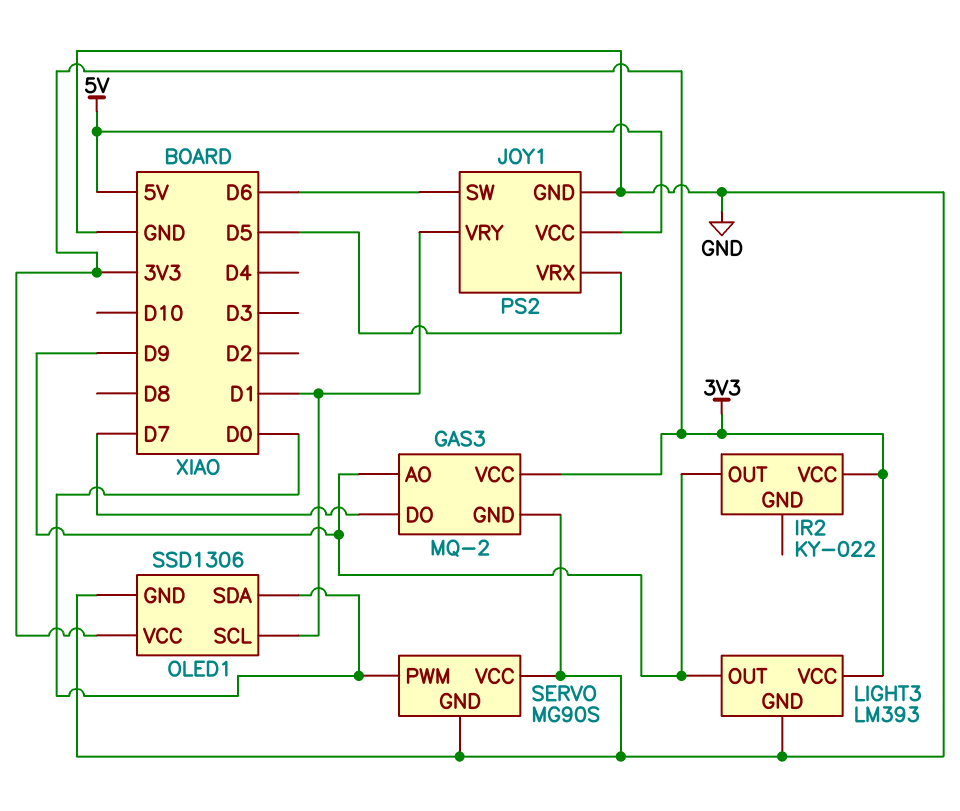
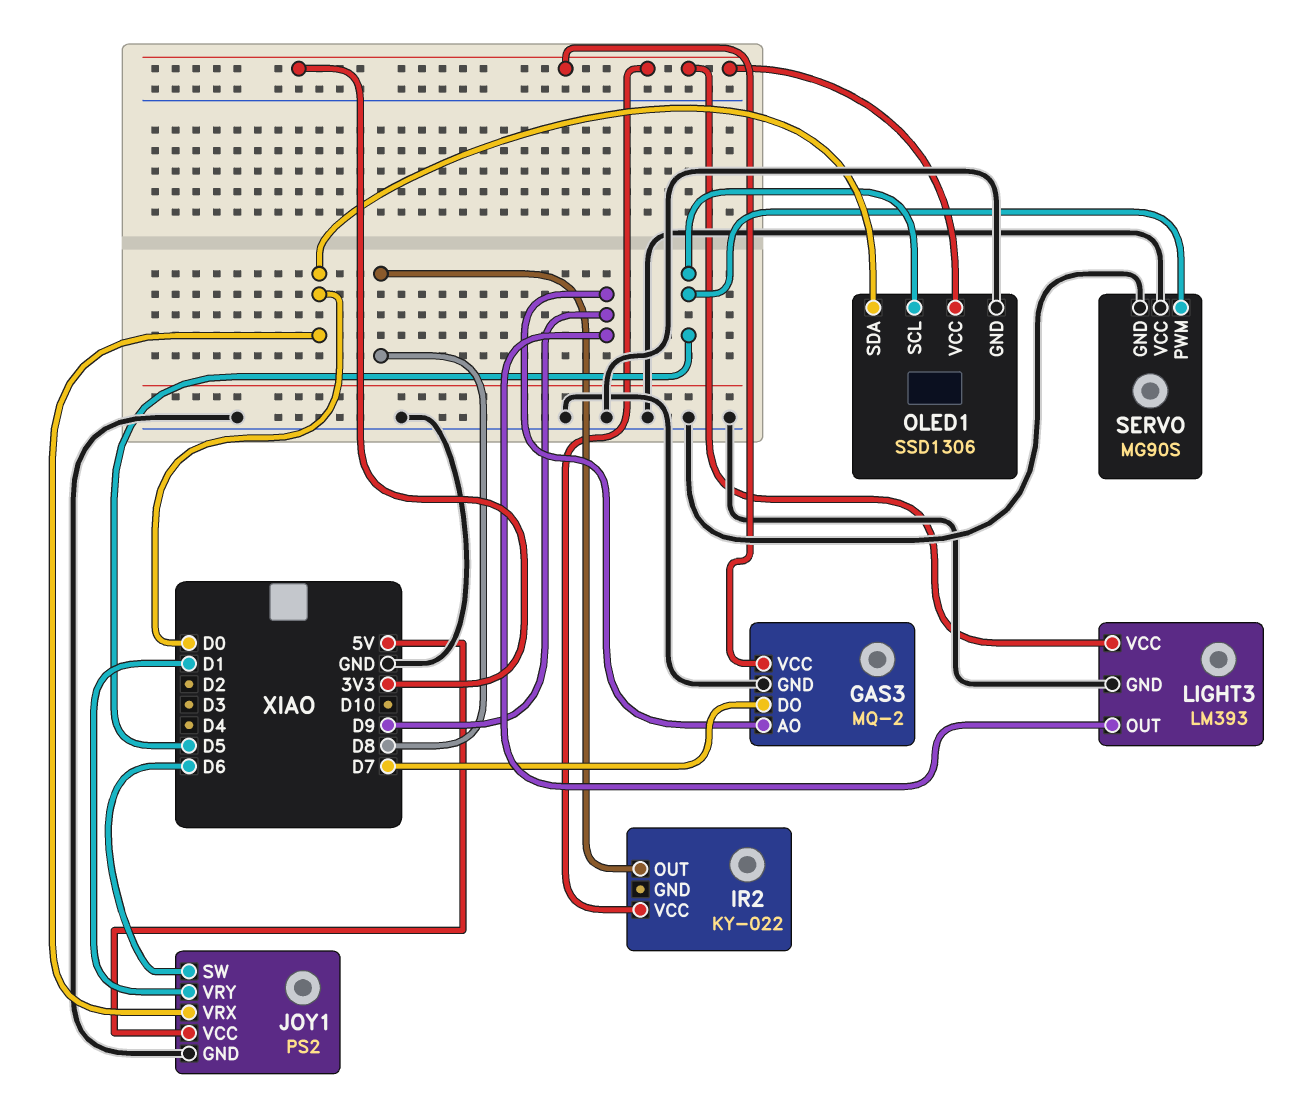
IR2 pin OUT: D9 -> D8
JOY1 pin VRX: D5 -> D0
OLED1 pin SCL: D1 -> D5
SERVO pin PWM: D0 -> D5

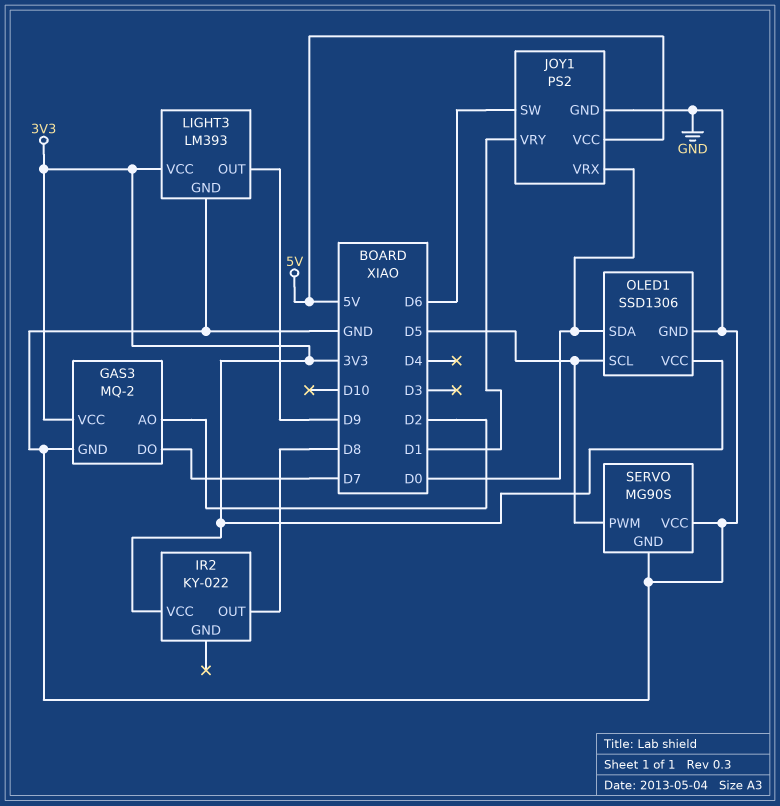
GAS3 pin AO: D9 -> D2

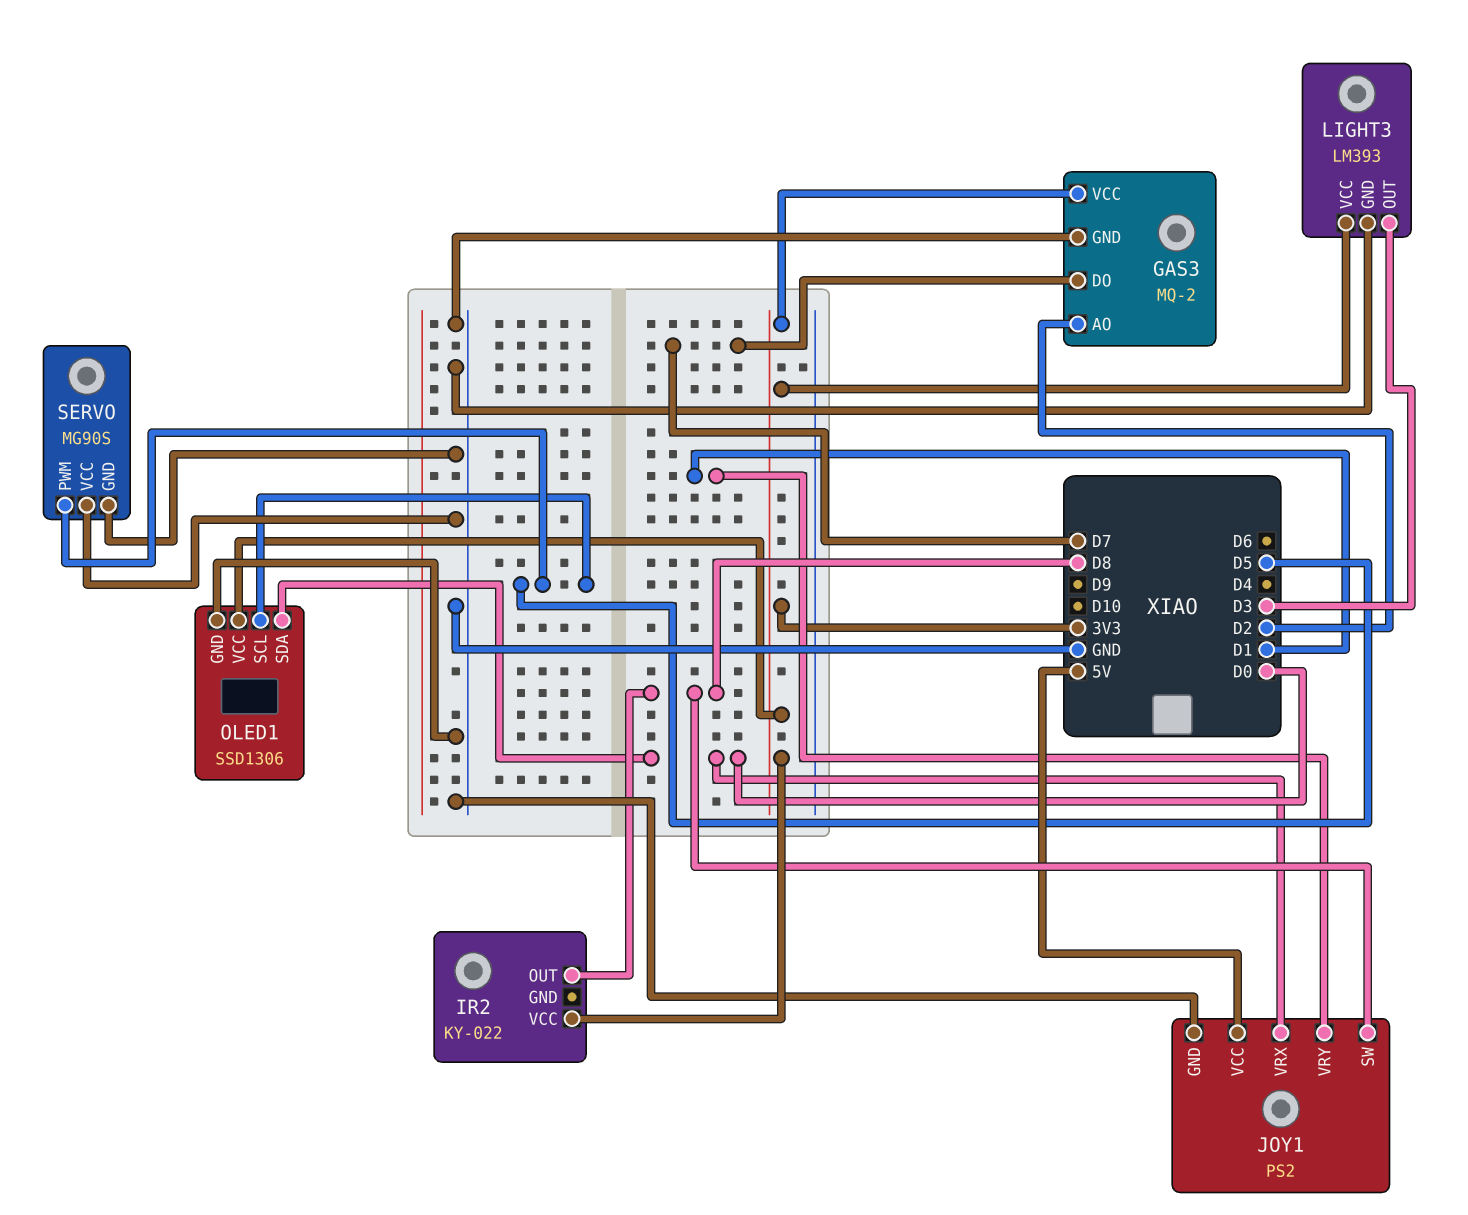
JOY1 pin SW: D6 -> D8
LIGHT3 pin OUT: D9 -> D3

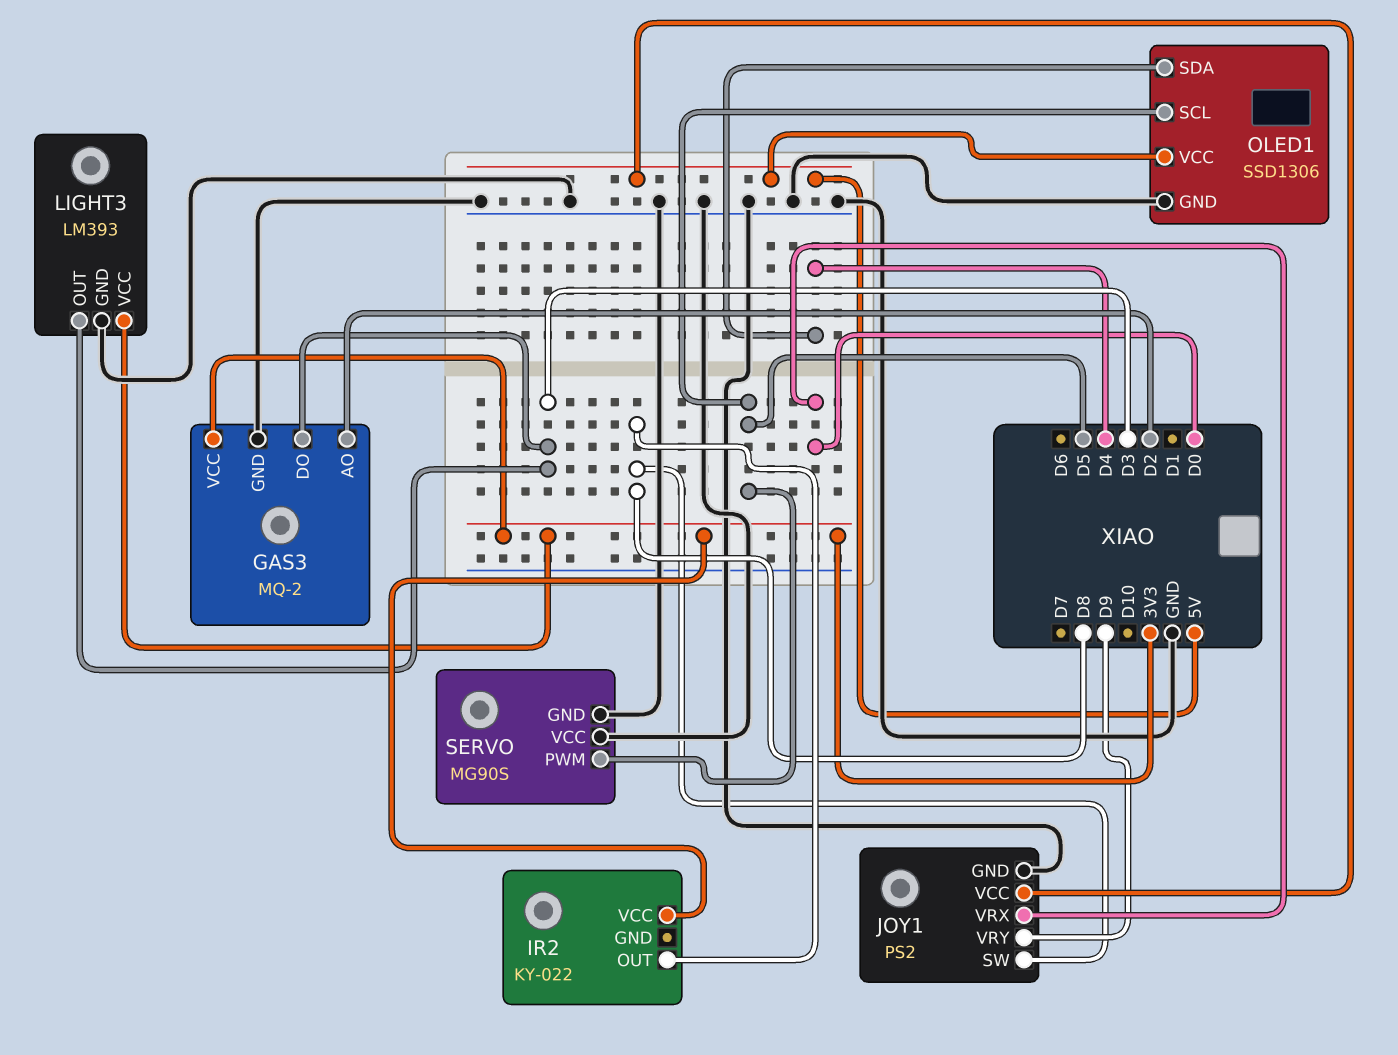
GAS3 pin DO: D7 -> D3
JOY1 pin VRY: D1 -> D9
OLED1 pin SDA: D0 -> D4
OLED1 pin VCC: 3V3 -> 5V

